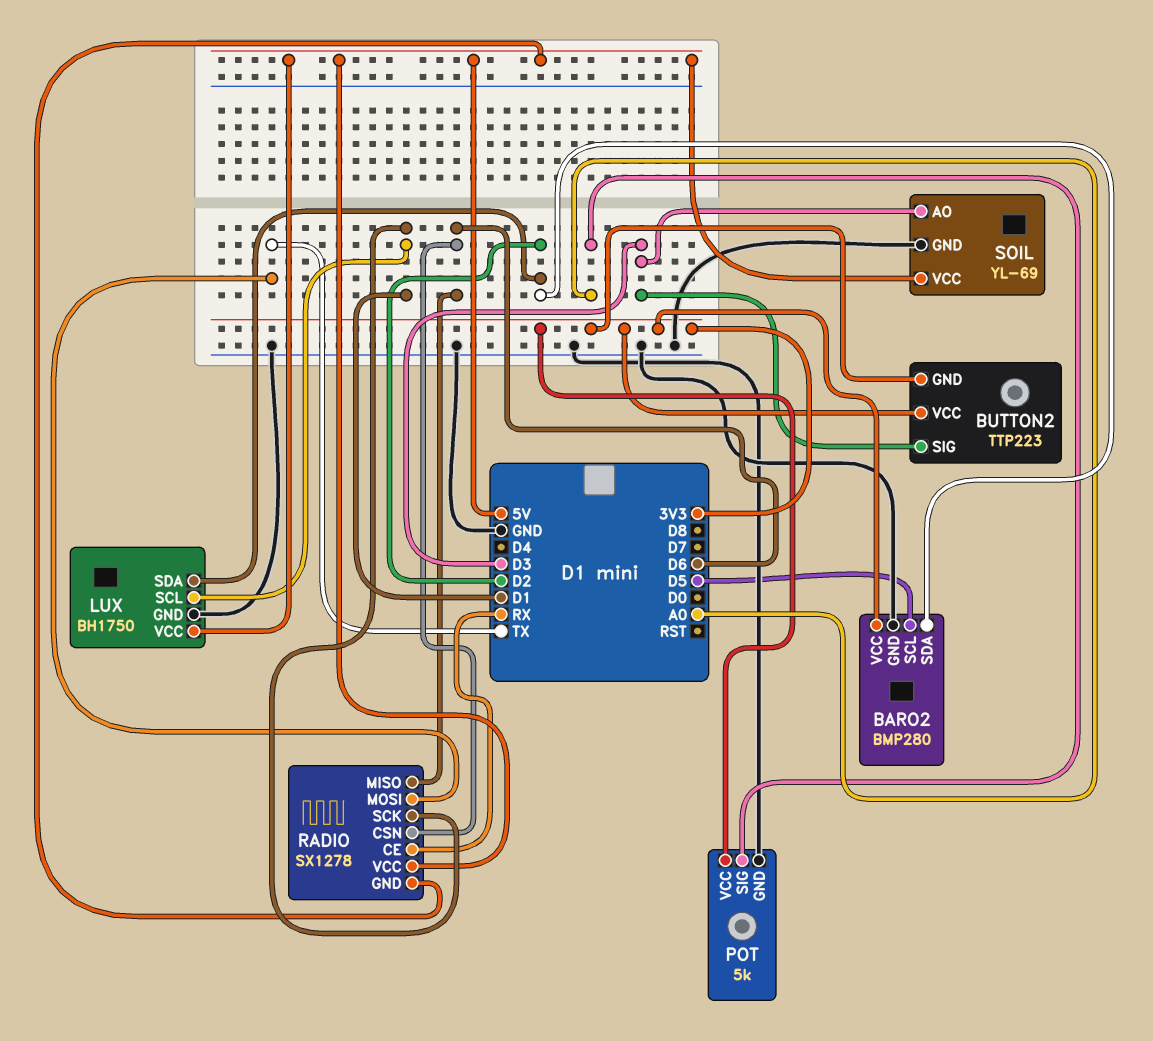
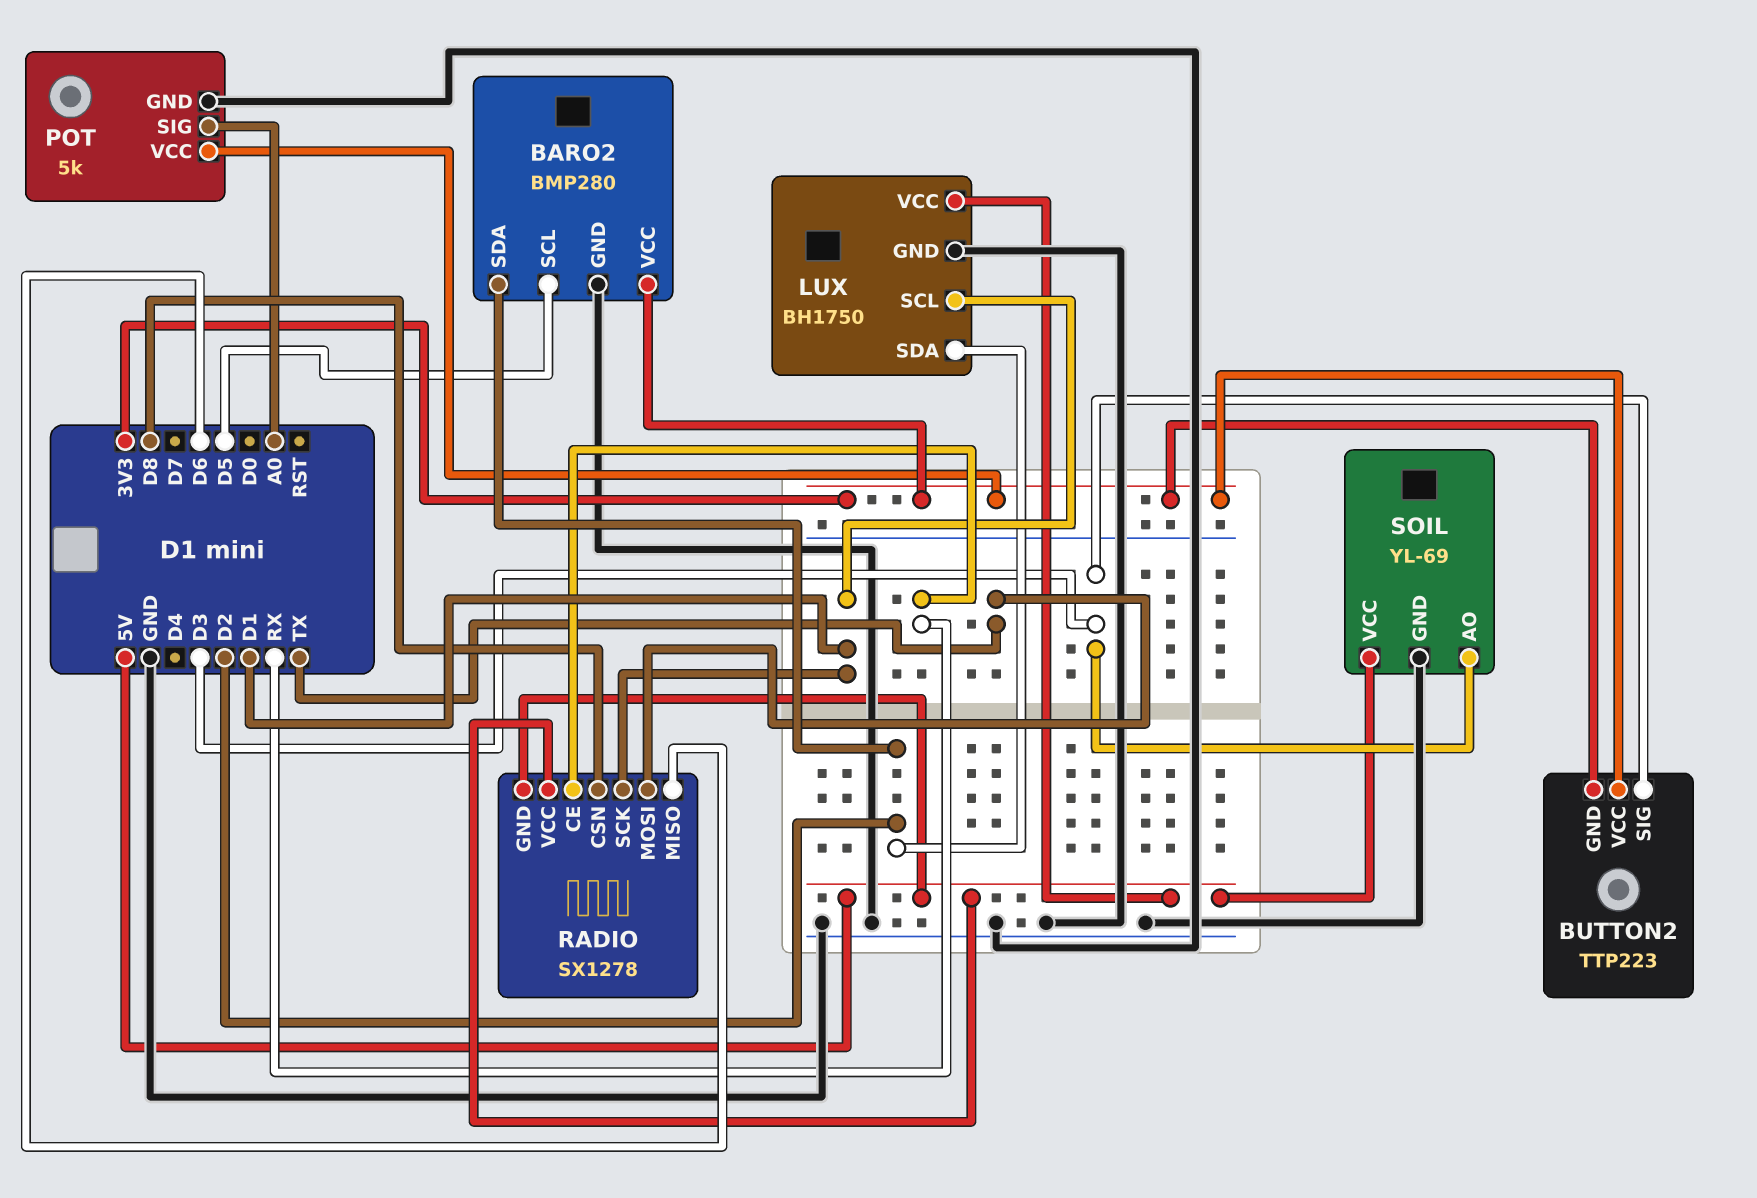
RADIO pin CSN: D6 -> D8

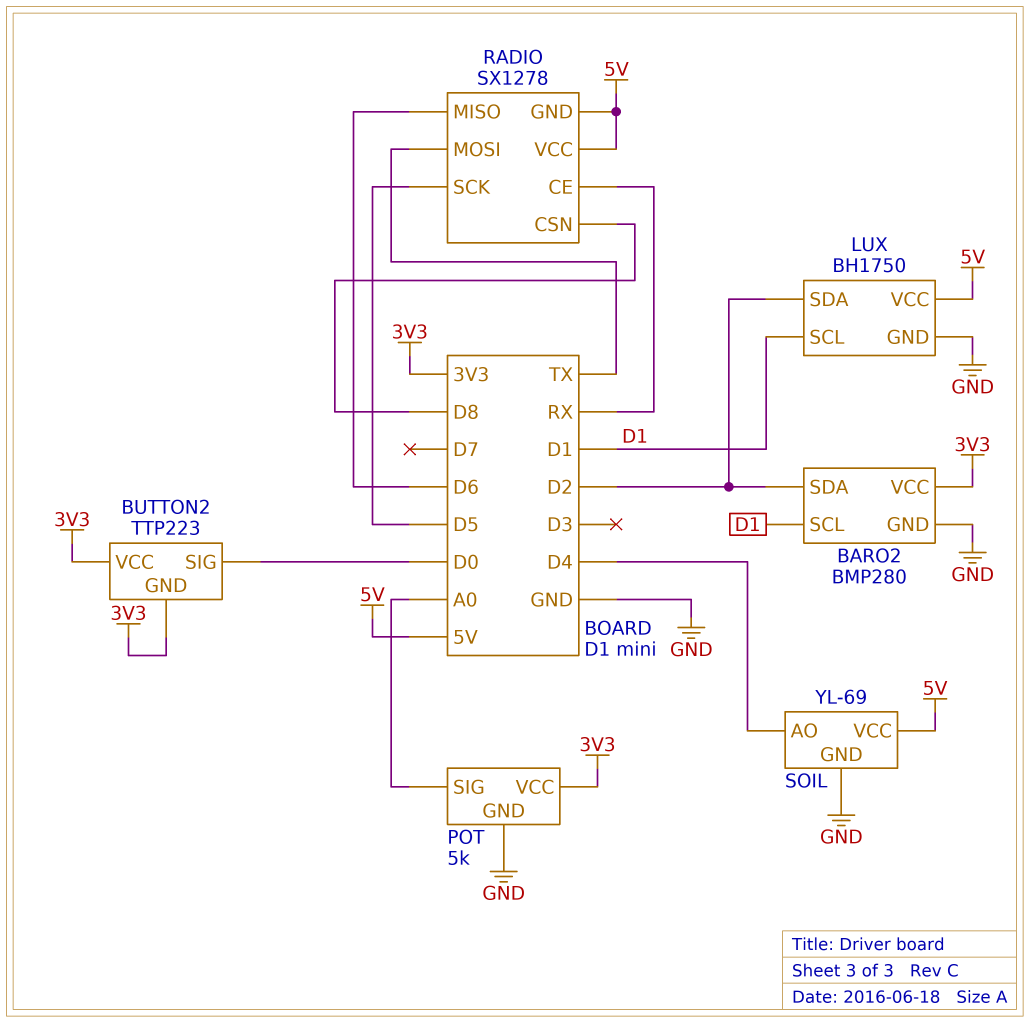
BARO2 pin SCL: D5 -> D1
BUTTON2 pin SIG: D3 -> D0
RADIO pin SCK: D1 -> D5
SOIL pin AO: D3 -> D4

